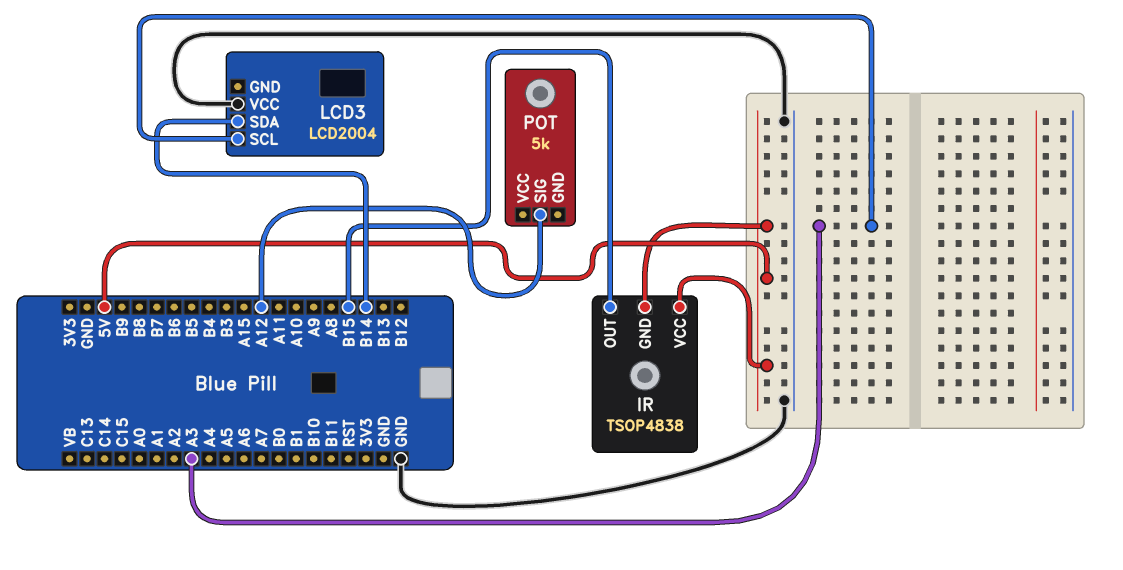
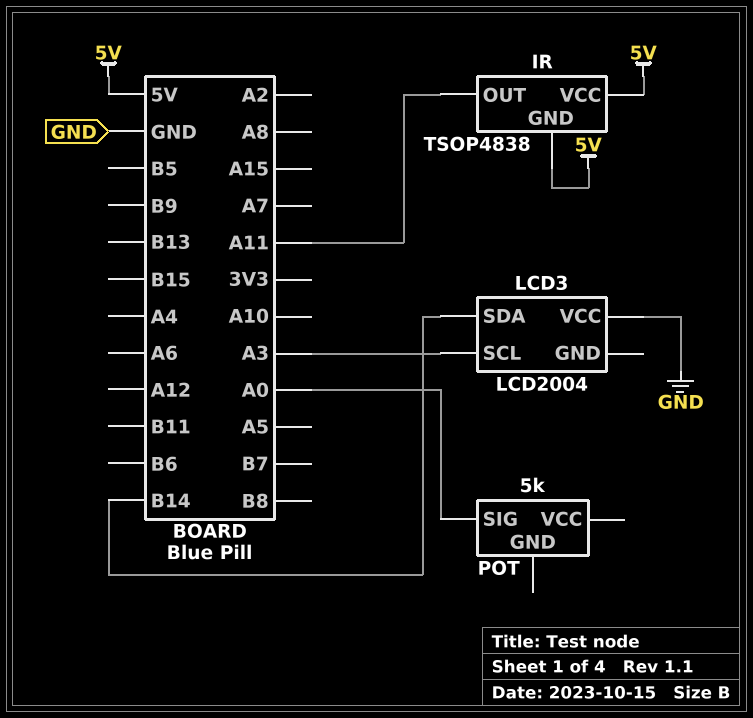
IR pin OUT: B15 -> A11
POT pin SIG: A12 -> A0

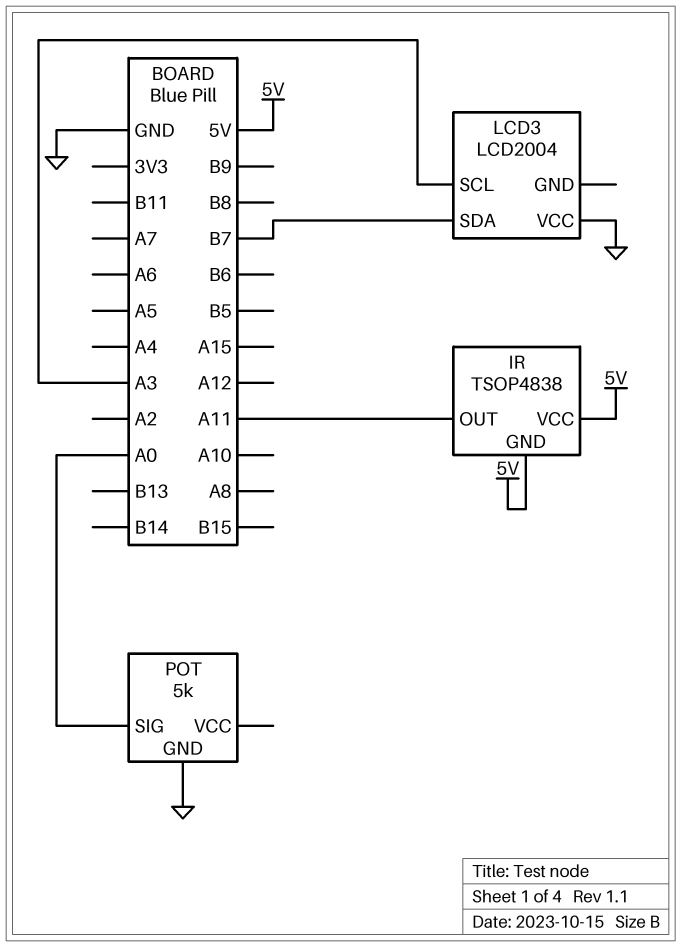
LCD3 pin SDA: B14 -> B7
POT pin GND: none -> GND

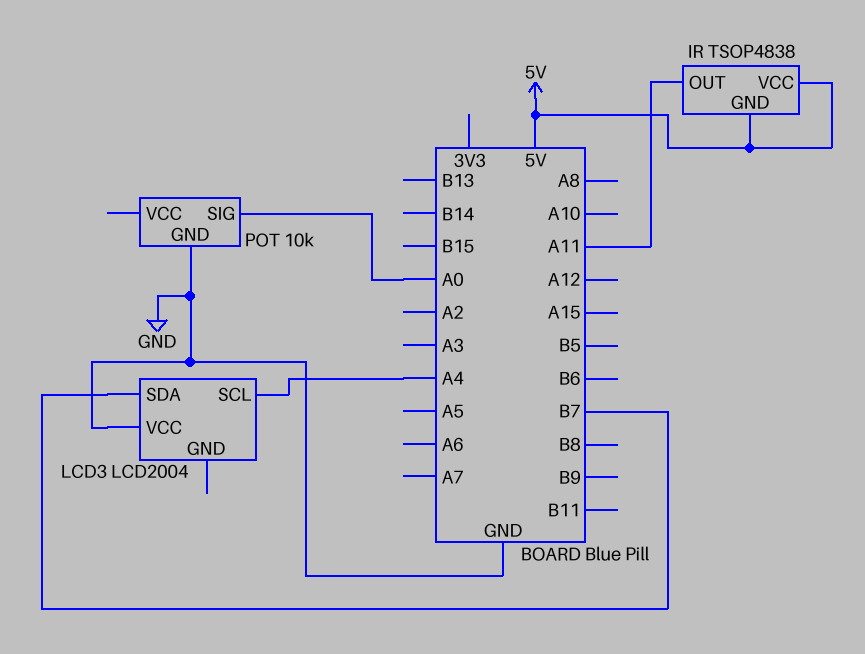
LCD3 pin SCL: A3 -> A4
POT: 5k -> 10k

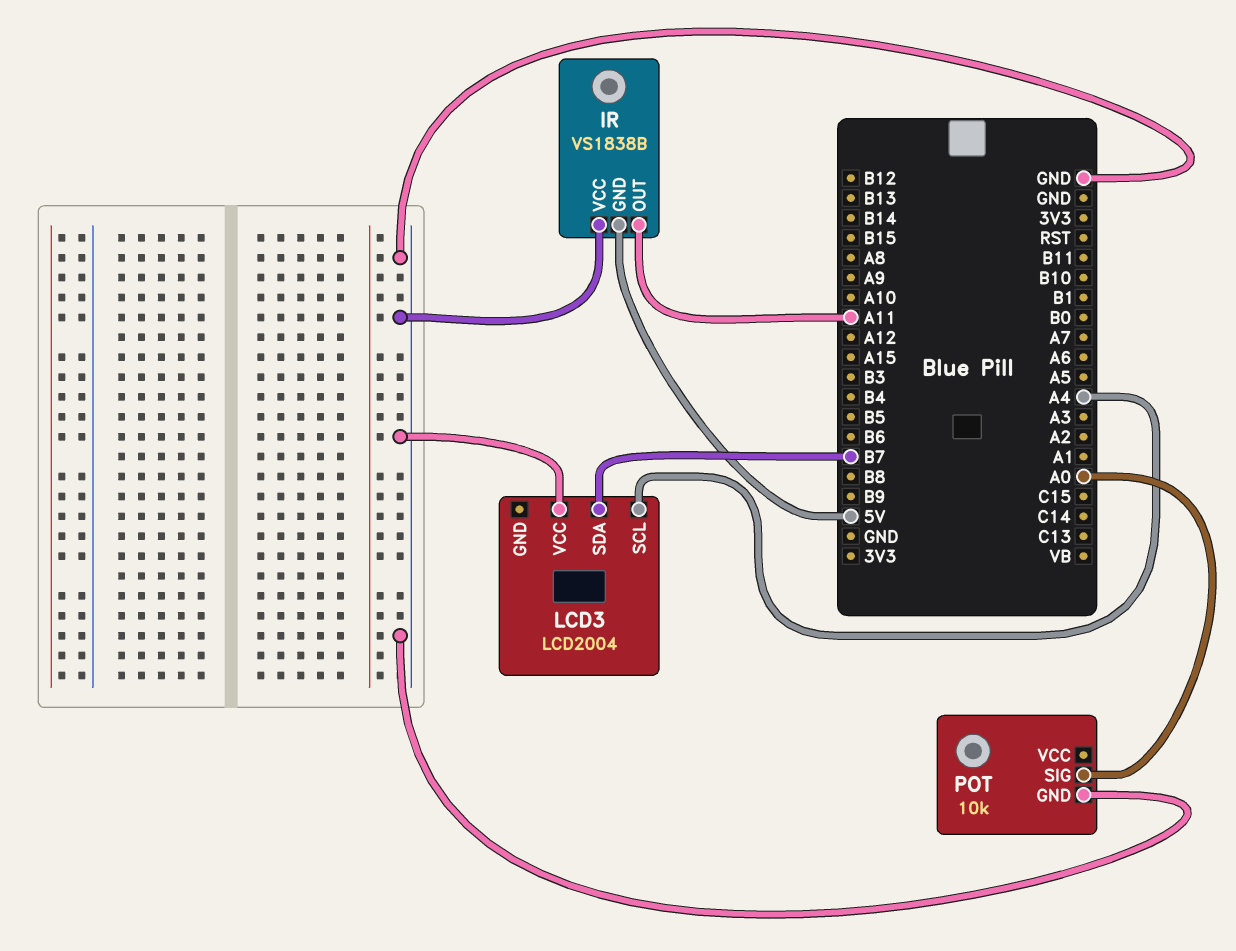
IR: TSOP4838 -> VS1838B
IR pin VCC: 5V -> GND

